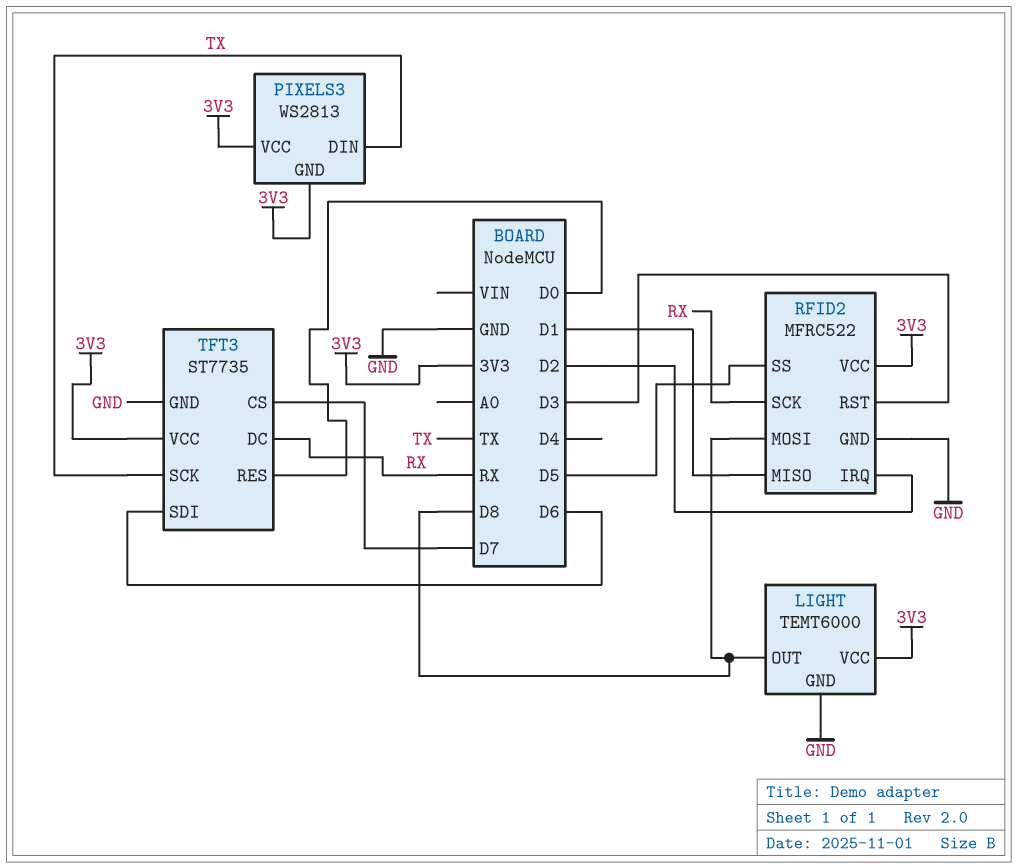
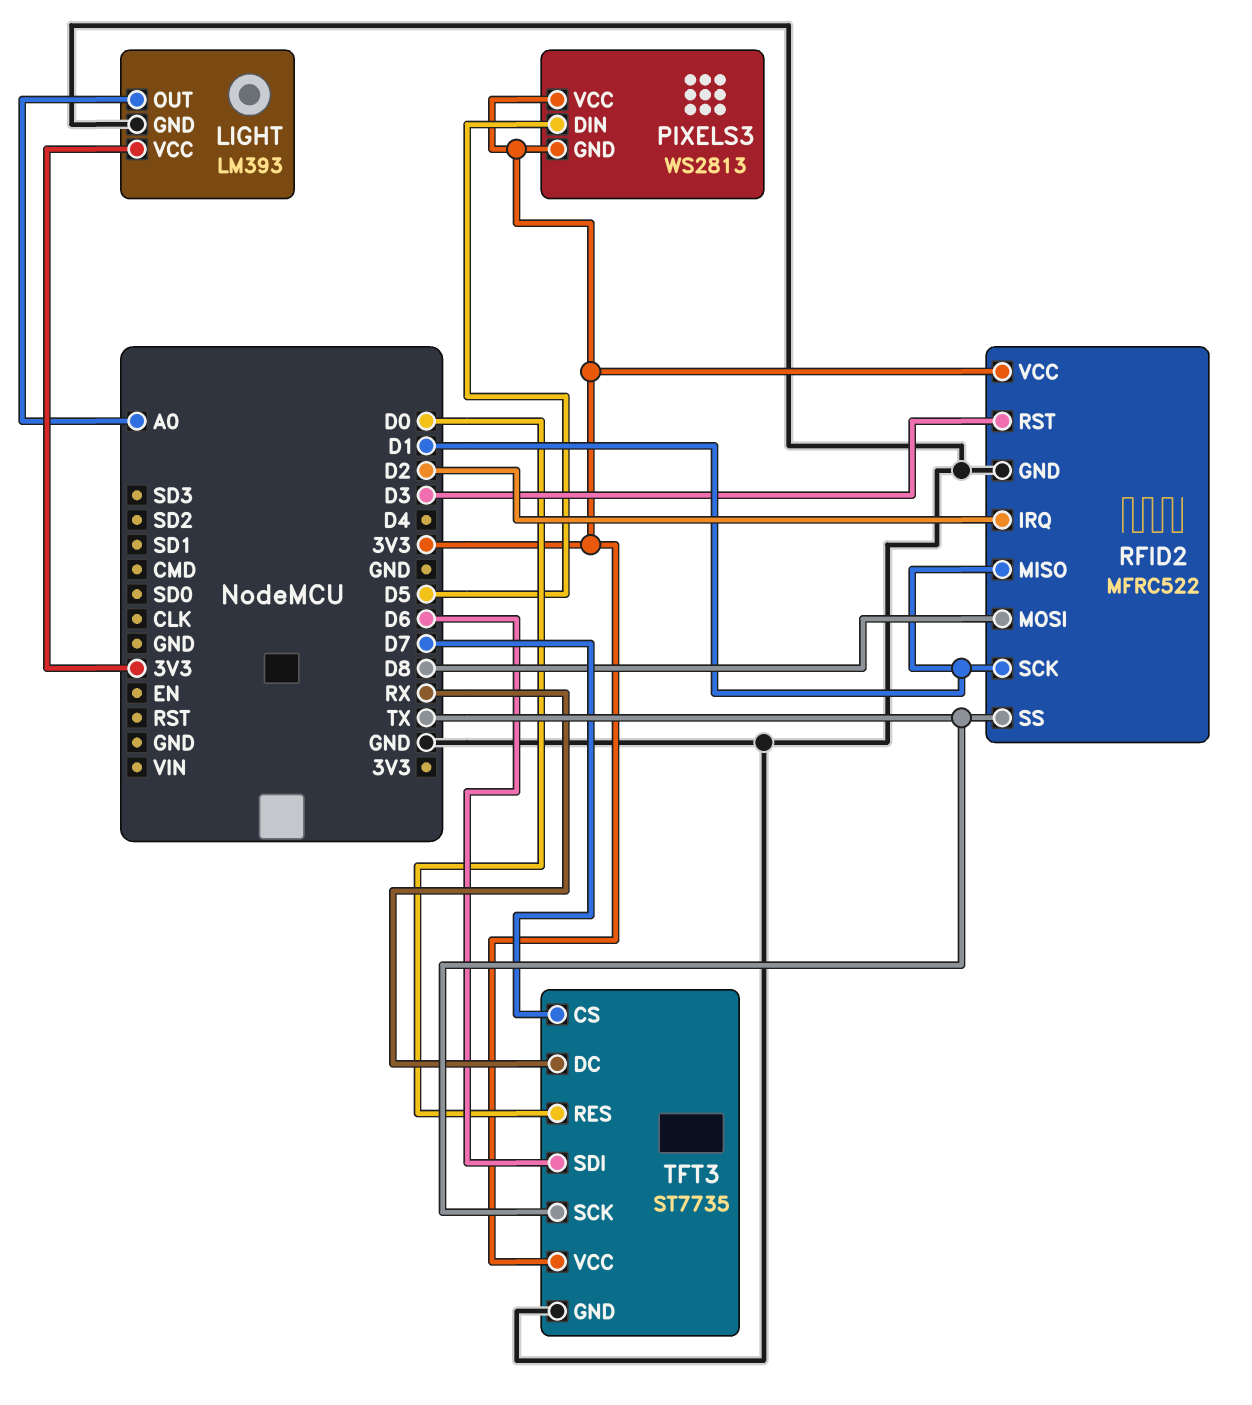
LIGHT: TEMT6000 -> LM393
LIGHT pin OUT: D8 -> A0
PIXELS3 pin DIN: TX -> D5
RFID2 pin SCK: RX -> D1
RFID2 pin SS: D5 -> TX

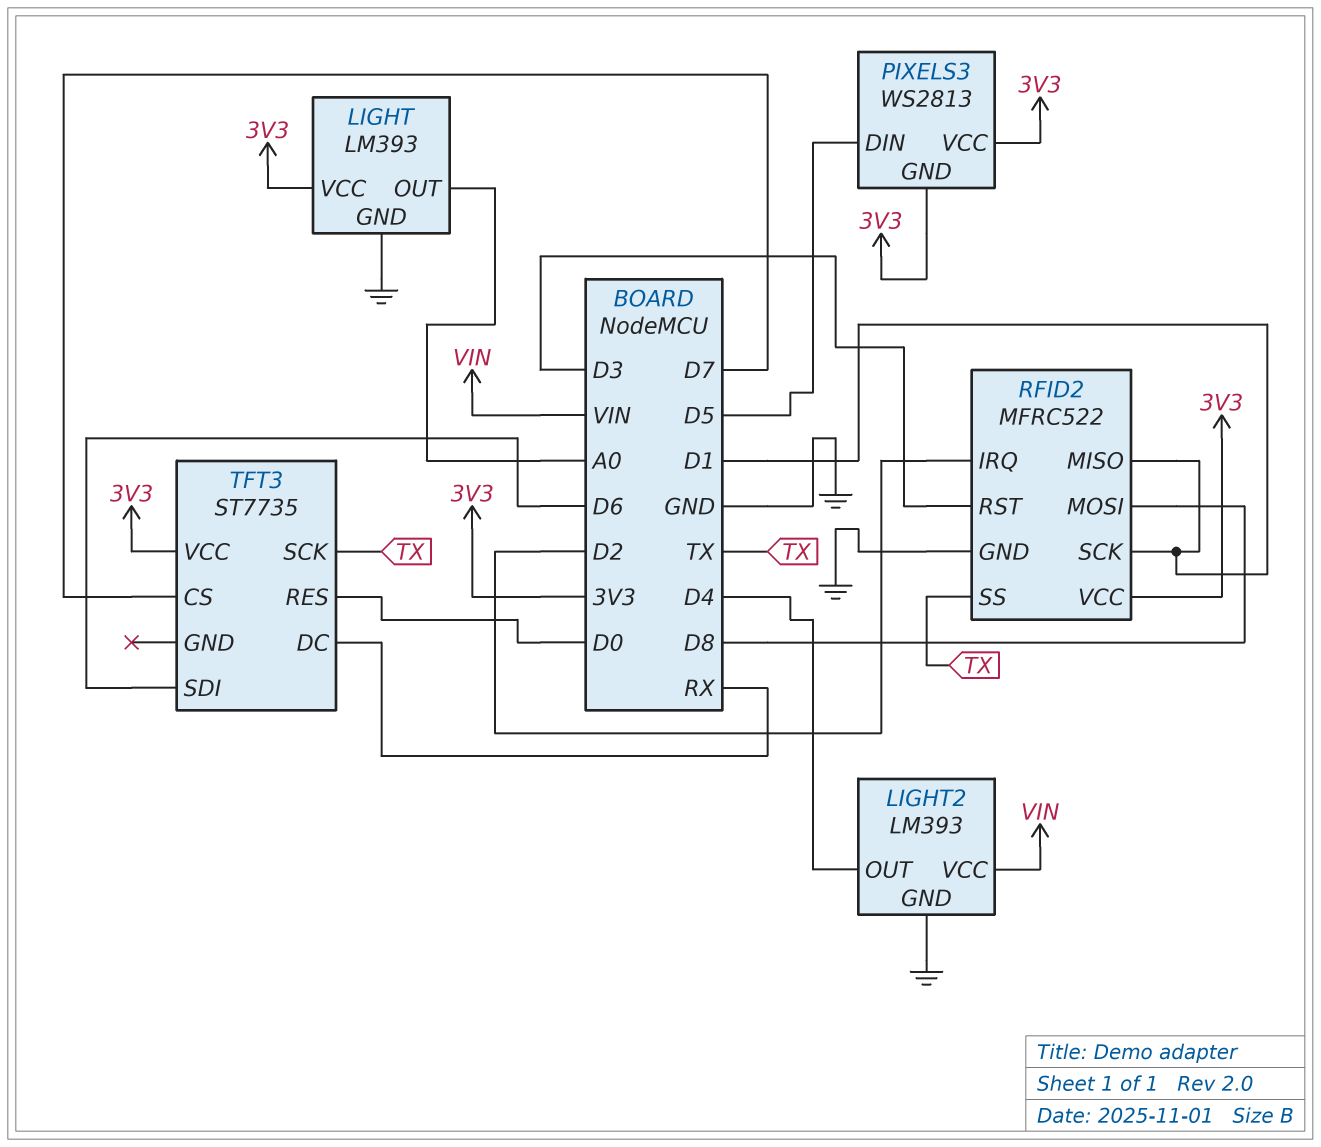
LIGHT2: none -> LM393
LIGHT2 pin GND: none -> GND
LIGHT2 pin OUT: none -> D4
LIGHT2 pin VCC: none -> VIN
TFT3 pin GND: GND -> none

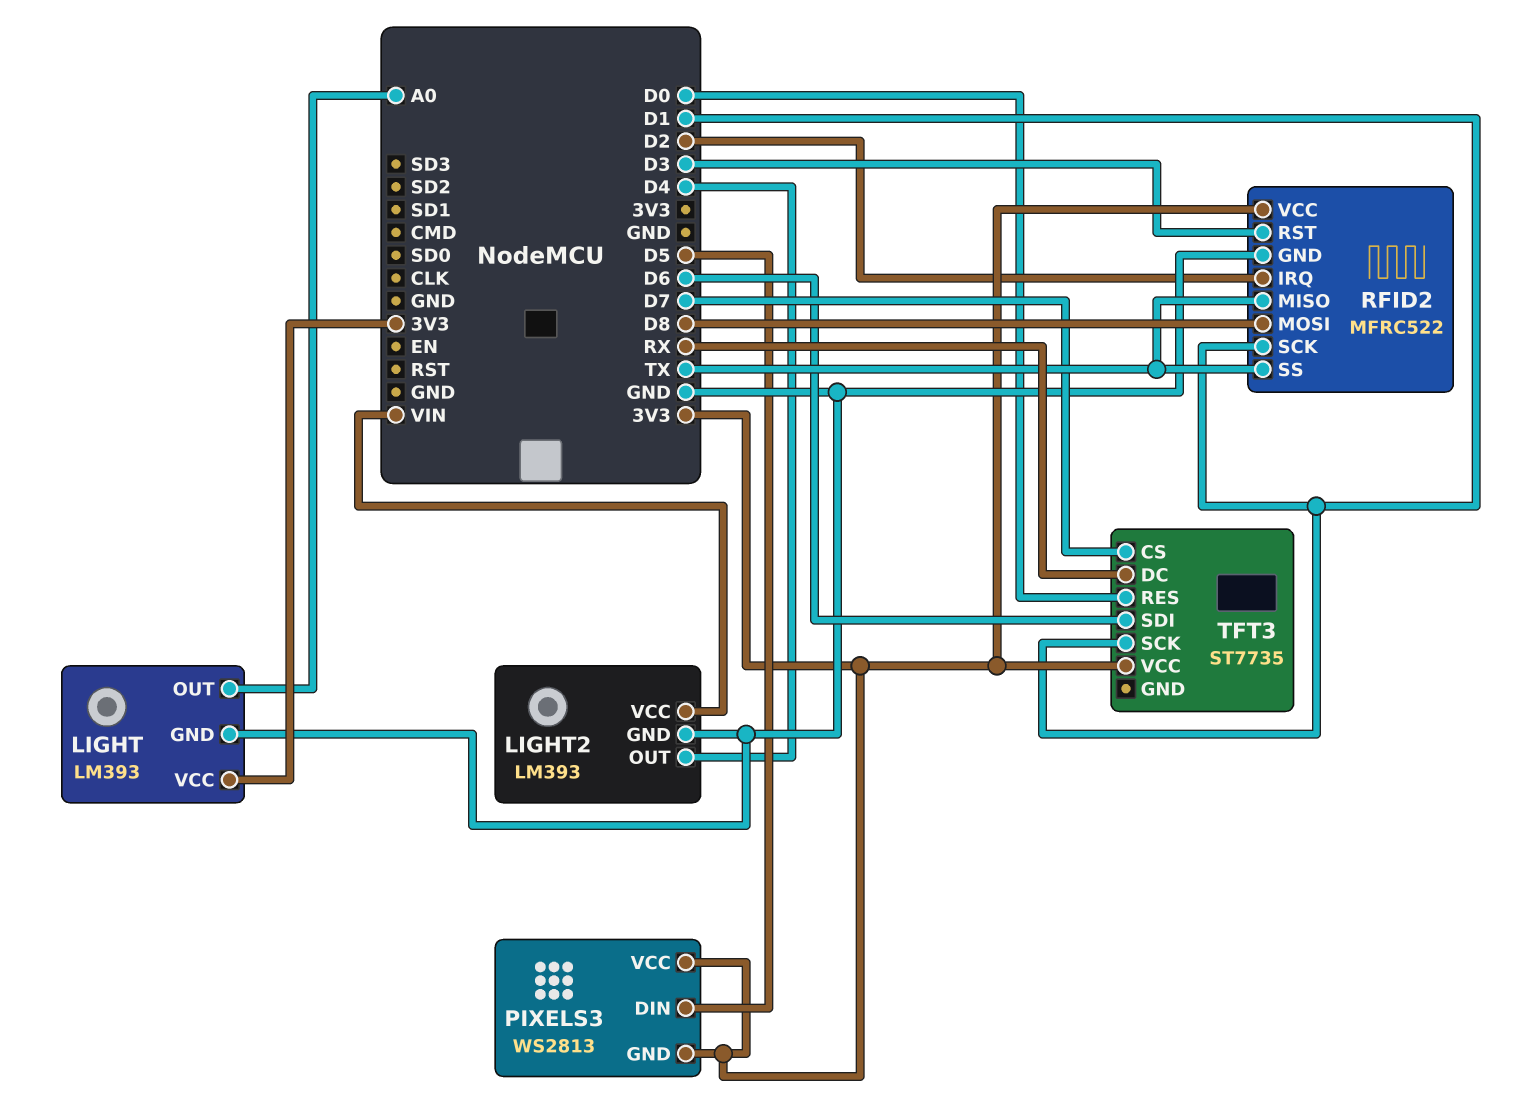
RFID2 pin MISO: D1 -> TX
TFT3 pin SCK: TX -> D1

